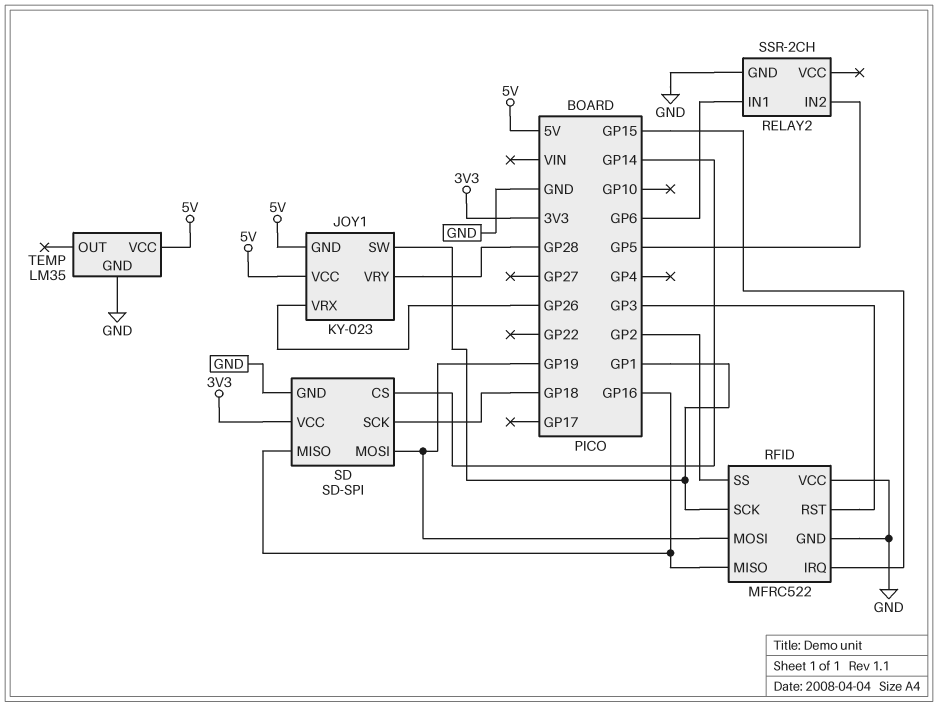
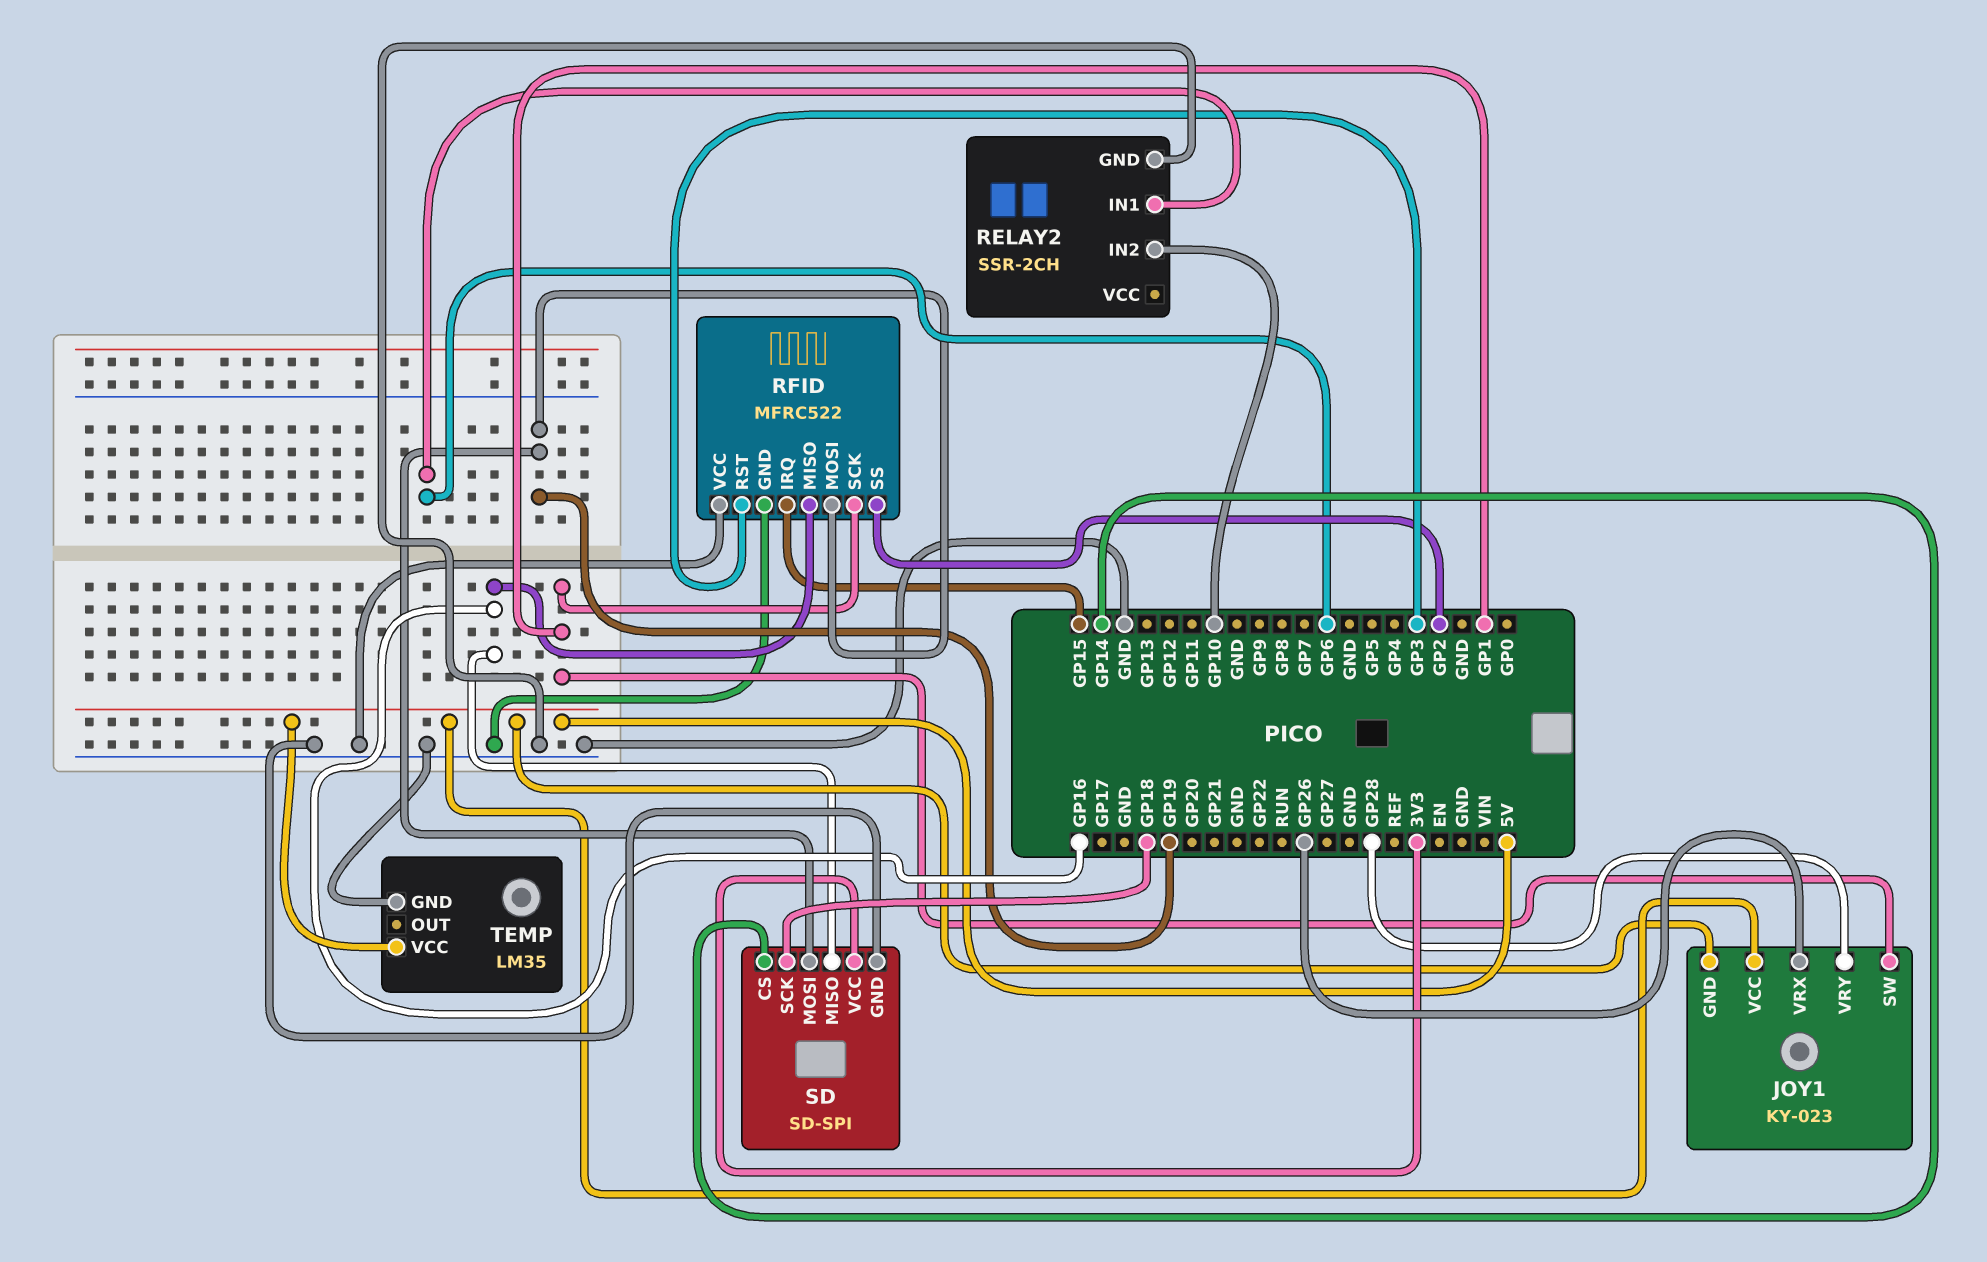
RELAY2 pin IN2: GP5 -> GP10

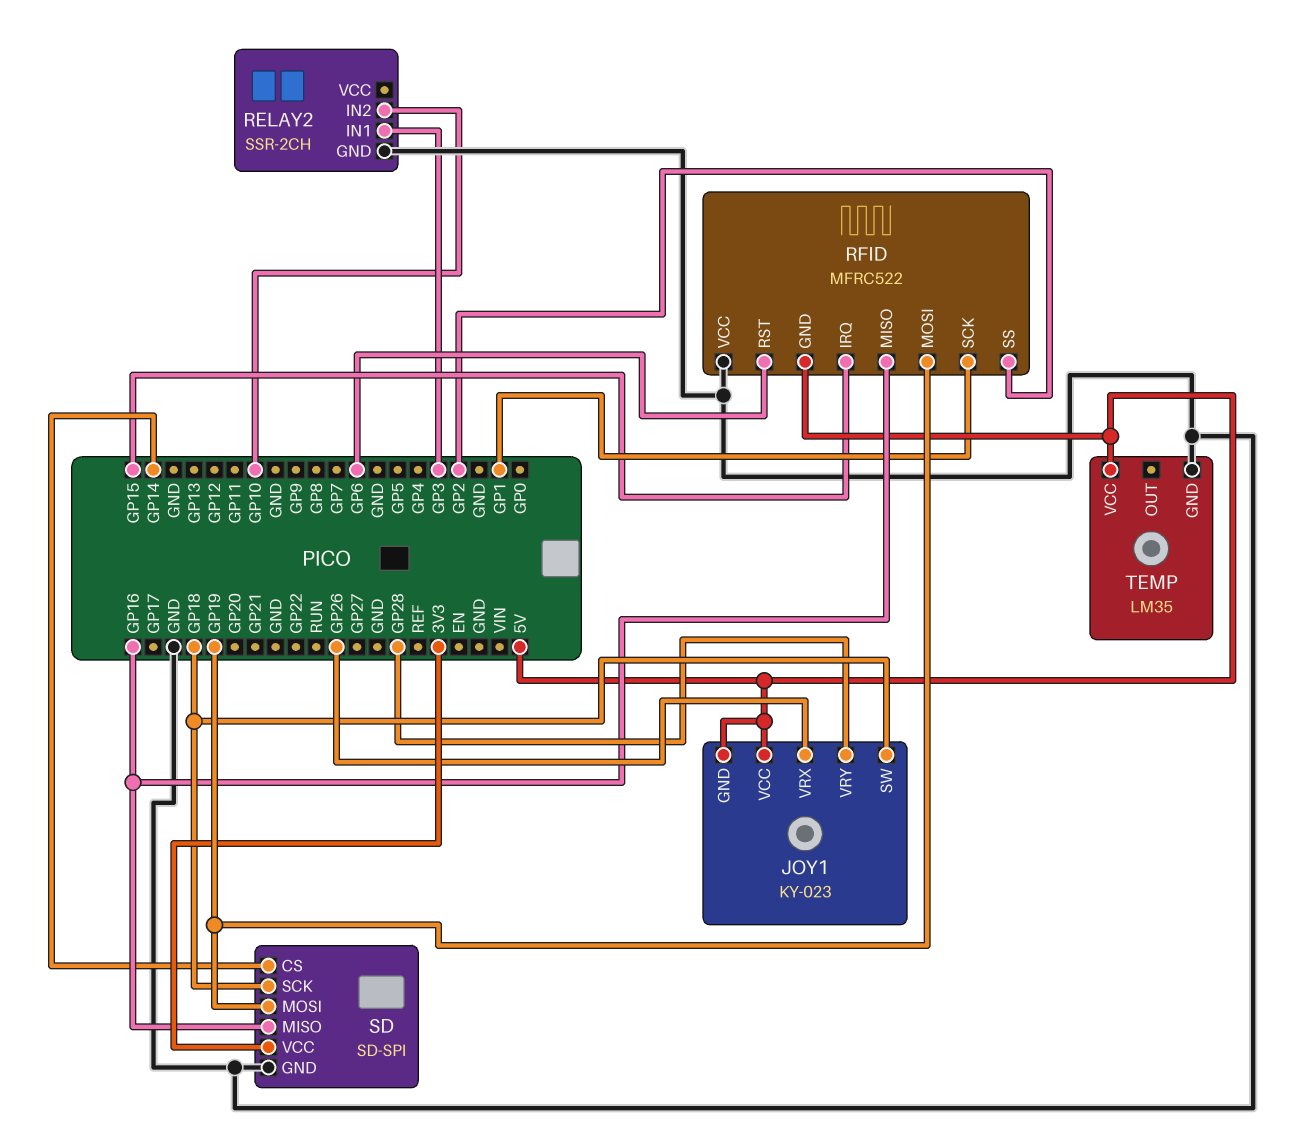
JOY1 pin SW: GP1 -> GP18
RELAY2 pin IN1: GP6 -> GP3
RFID pin GND: GND -> 5V
RFID pin RST: GP3 -> GP6

